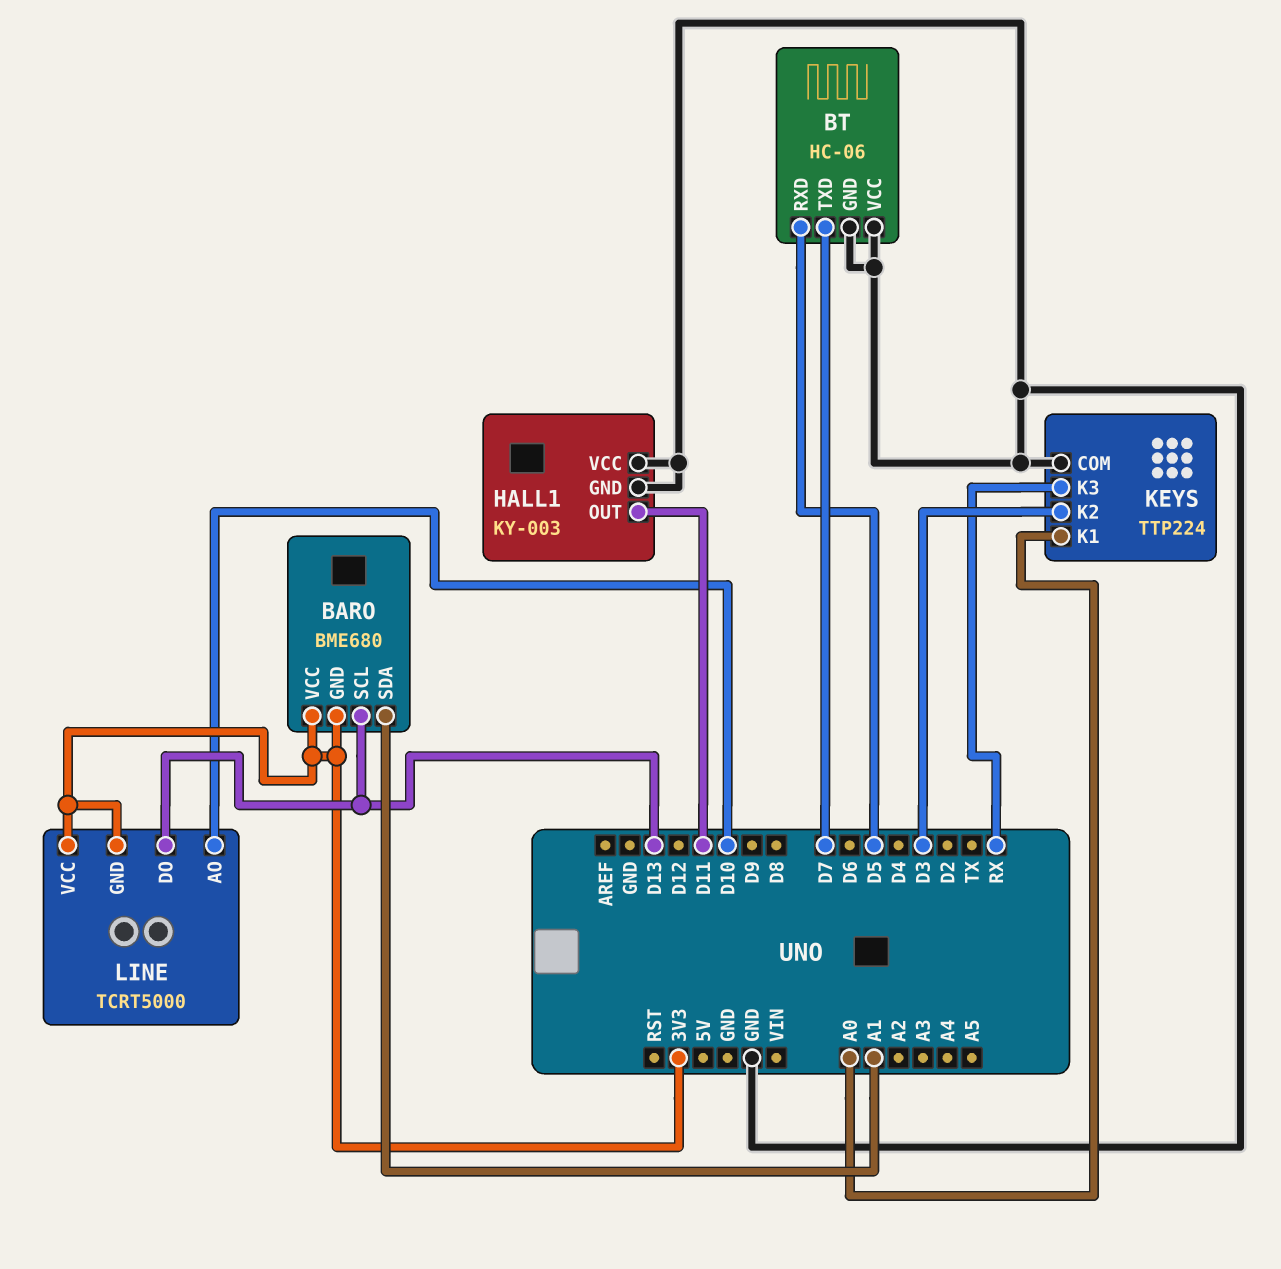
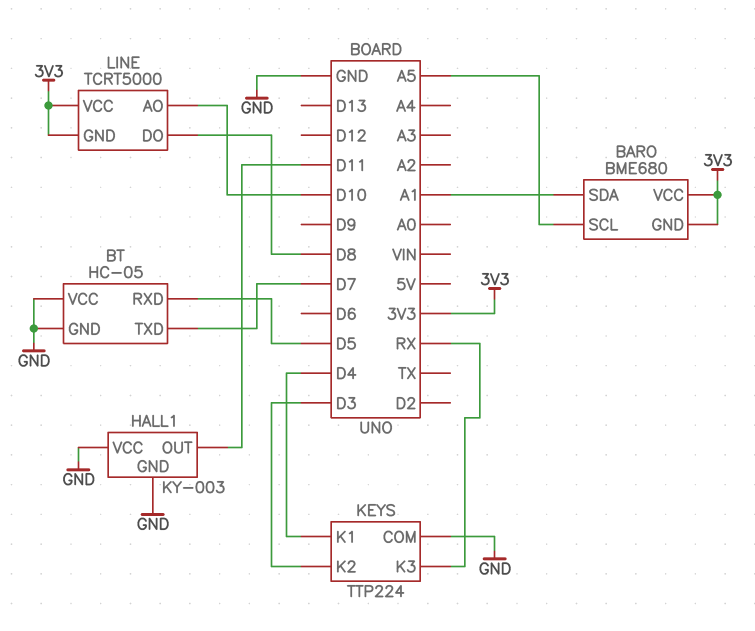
BARO pin SCL: D13 -> A5
BT: HC-06 -> HC-05
KEYS pin K1: A0 -> D4
LINE pin DO: D13 -> D8

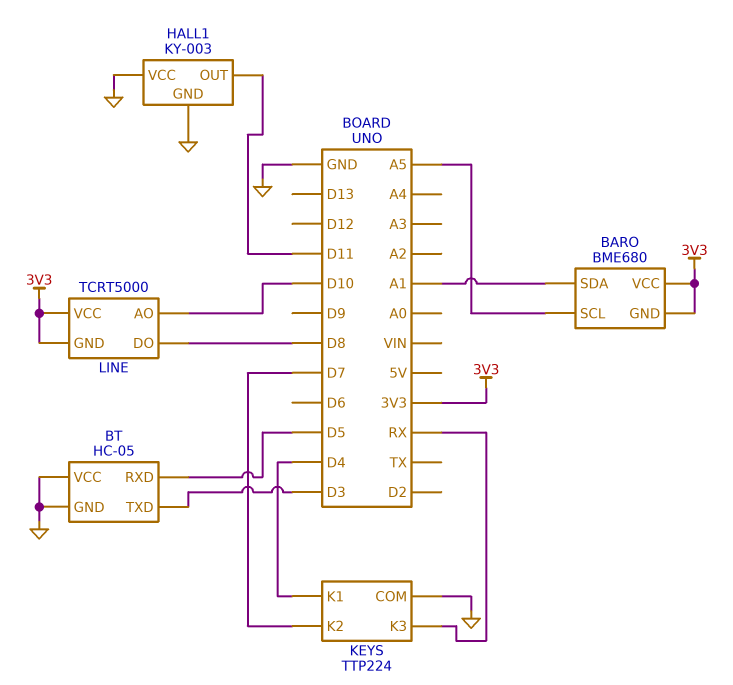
BT pin TXD: D7 -> D3
KEYS pin K2: D3 -> D7

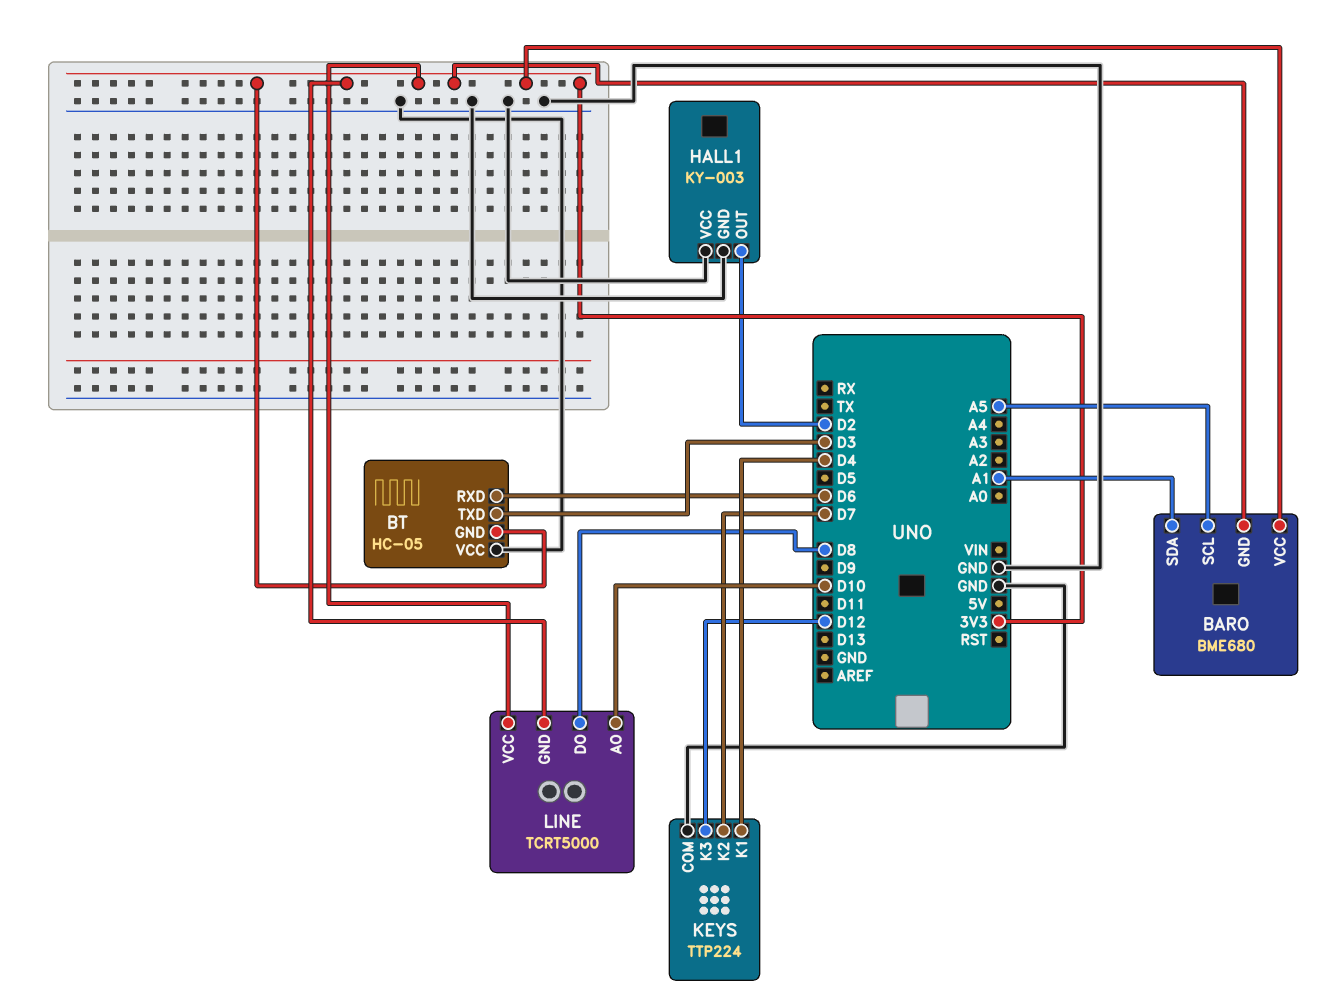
BT pin GND: GND -> 3V3
BT pin RXD: D5 -> D6
HALL1 pin OUT: D11 -> D2
KEYS pin K3: RX -> D12

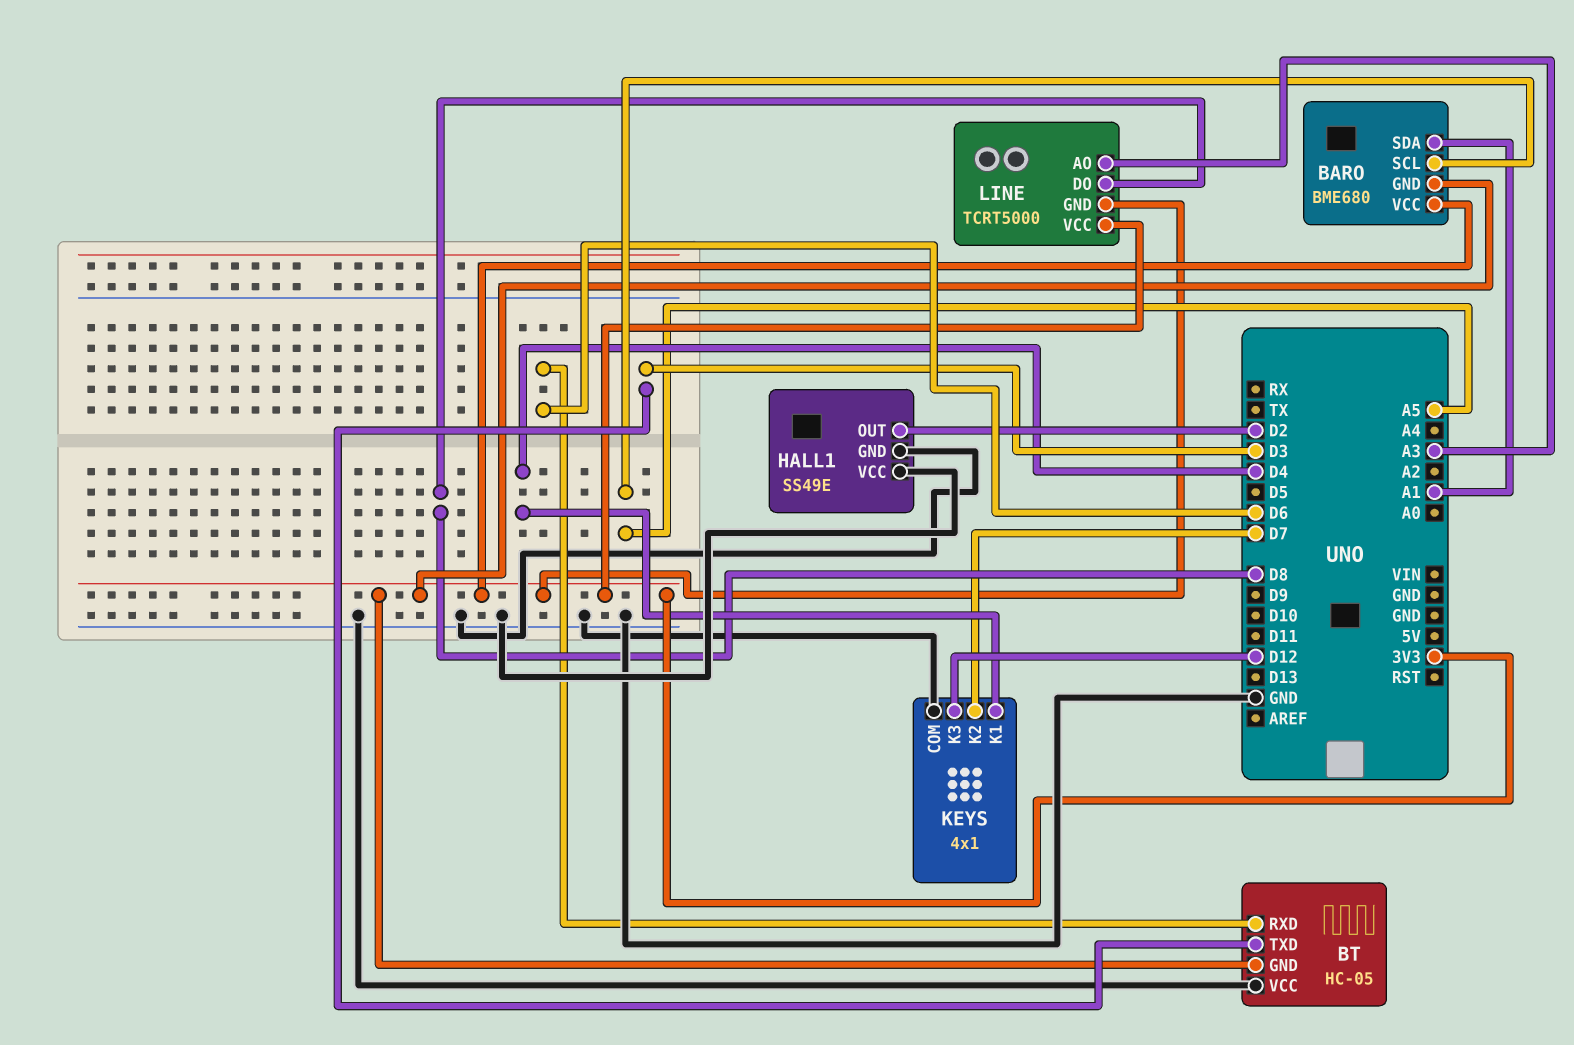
HALL1: KY-003 -> SS49E
KEYS: TTP224 -> 4x1
LINE pin AO: D10 -> A3

